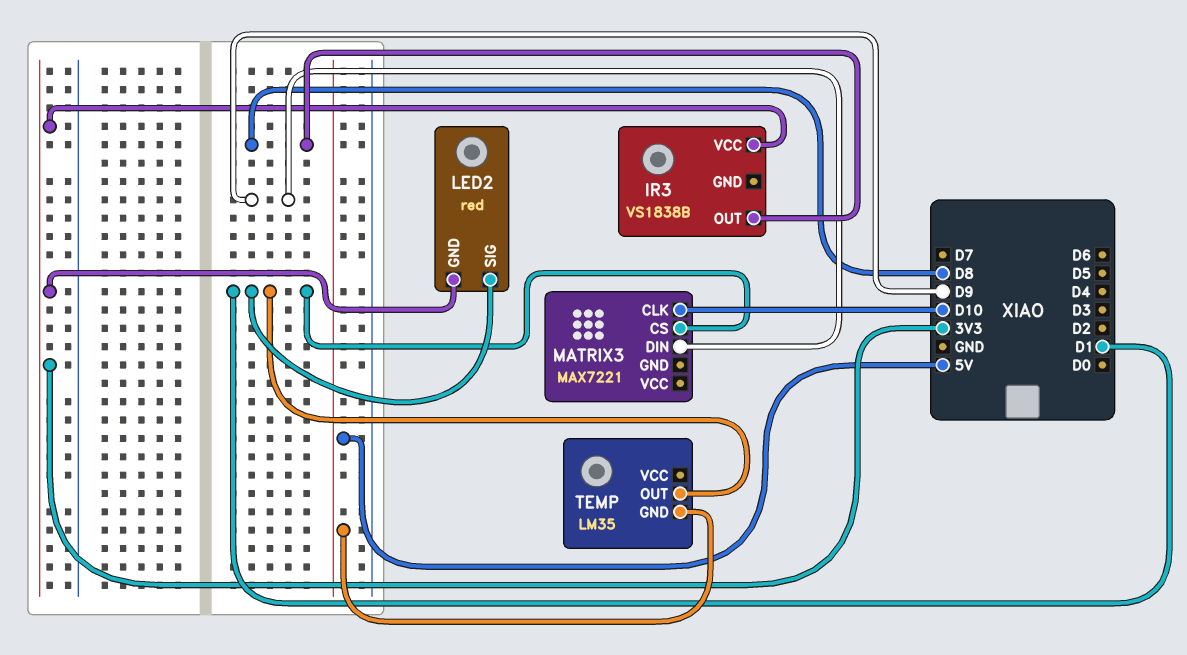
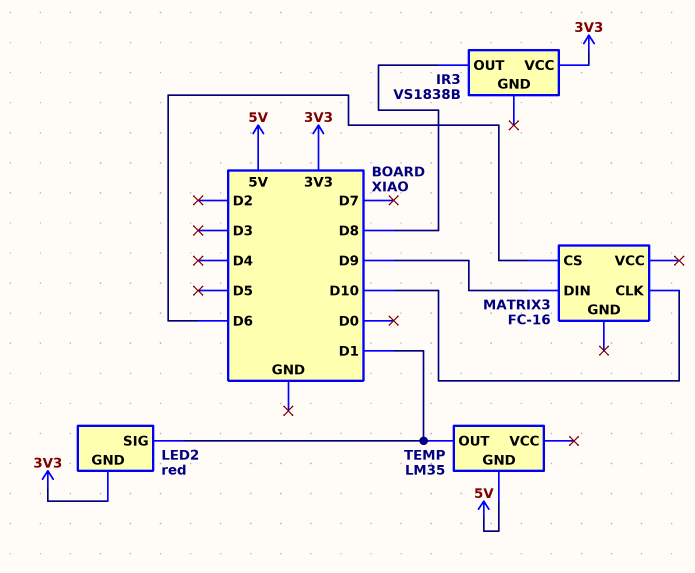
MATRIX3: MAX7221 -> FC-16
MATRIX3 pin CS: D1 -> D6

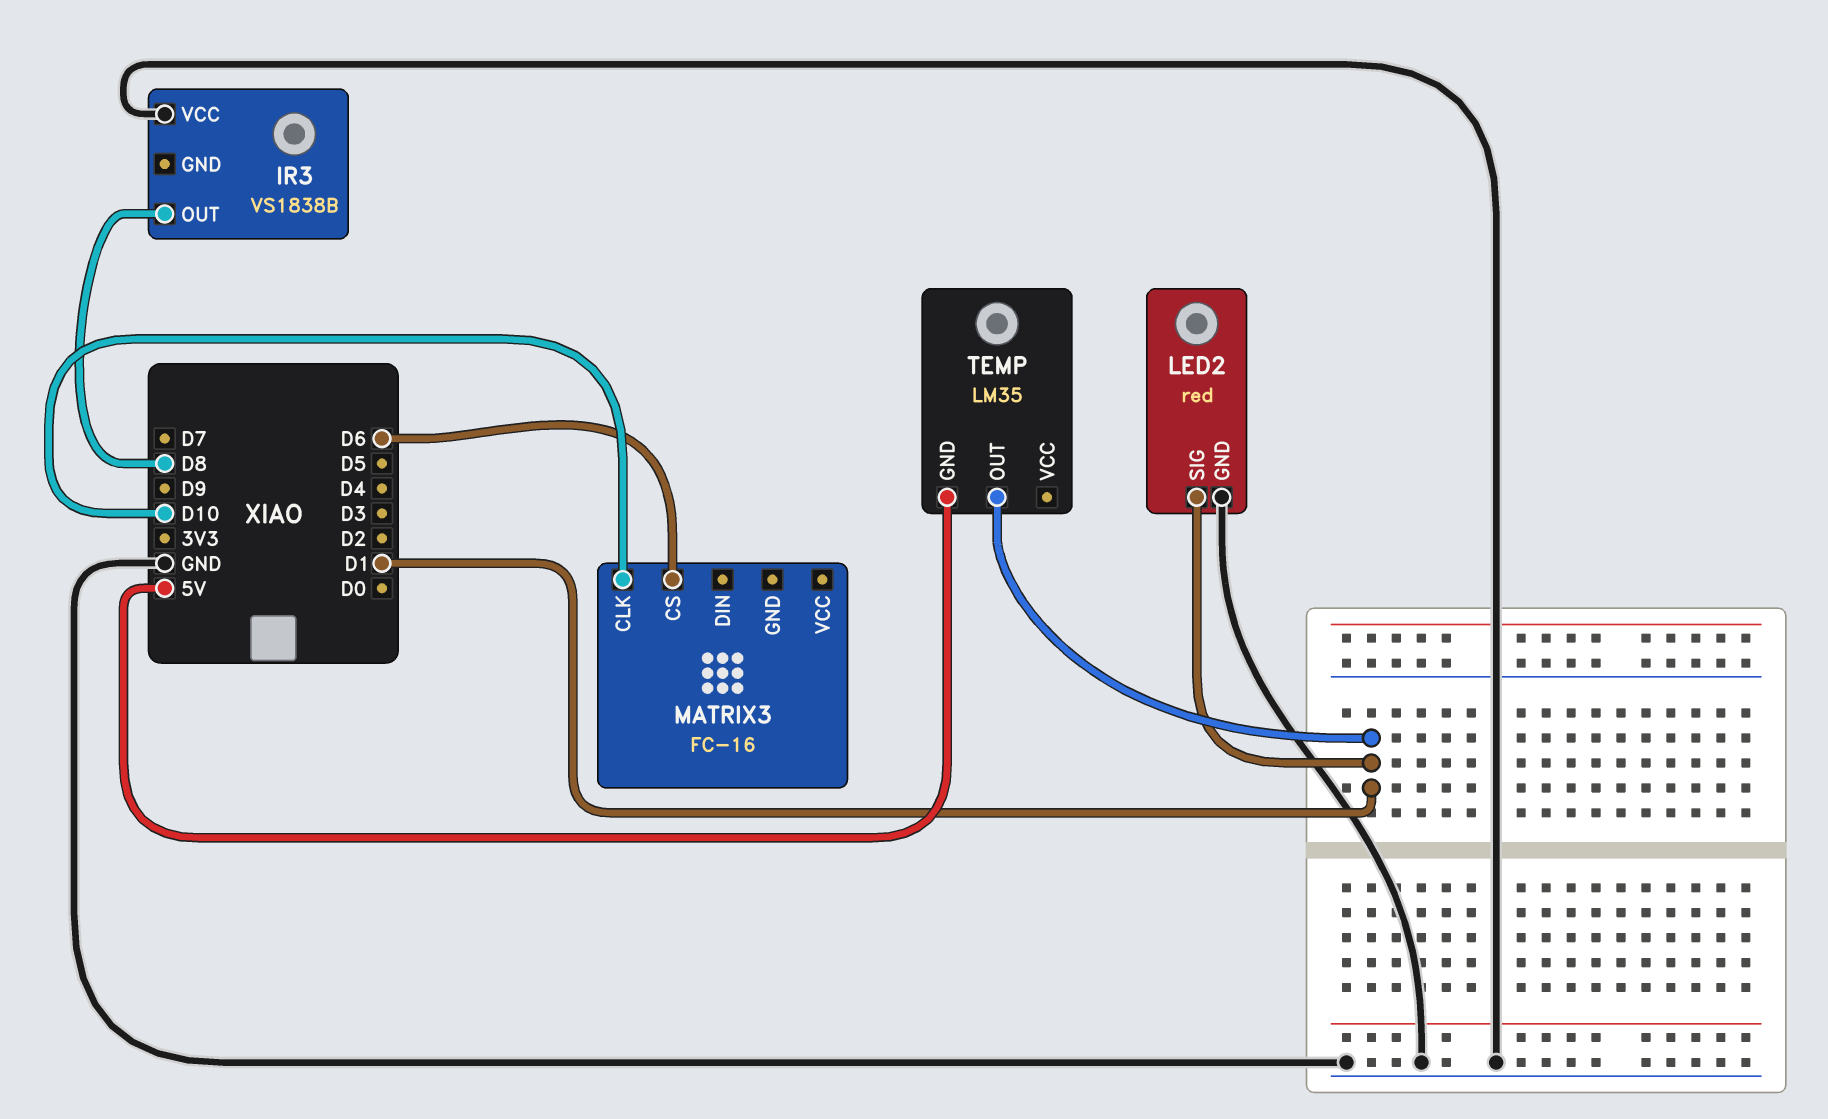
IR3 pin VCC: 3V3 -> GND
LED2 pin GND: 3V3 -> GND
MATRIX3 pin DIN: D9 -> none

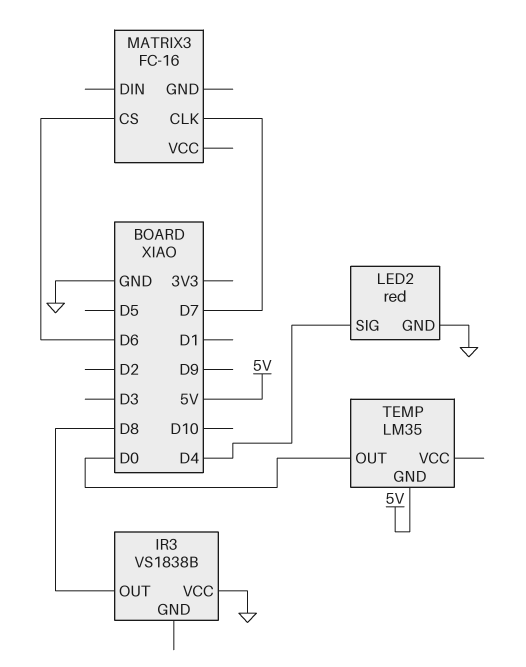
LED2 pin SIG: D1 -> D4
MATRIX3 pin CLK: D10 -> D7
TEMP pin OUT: D1 -> D0

